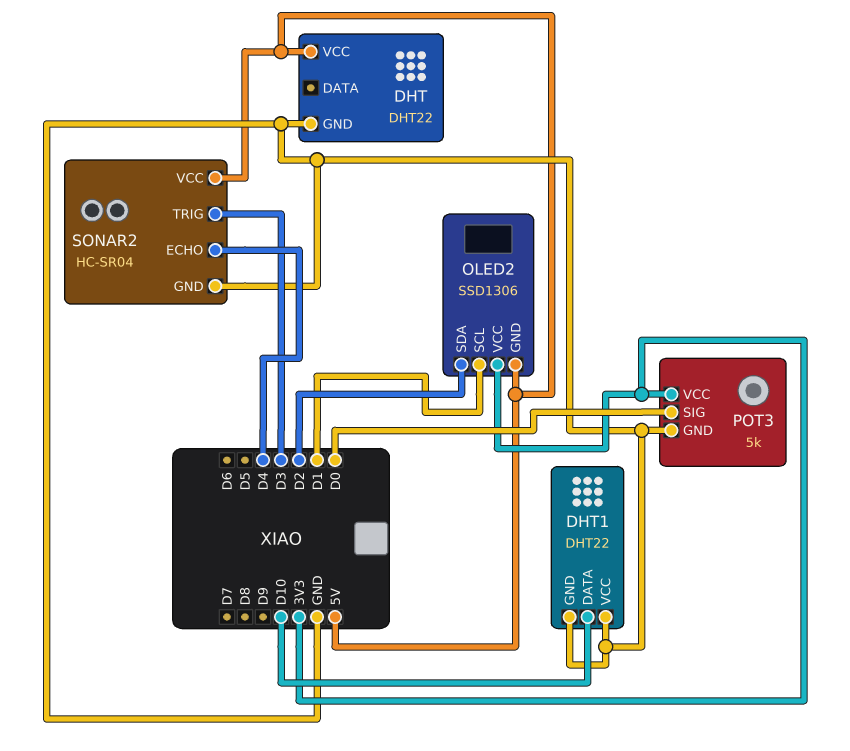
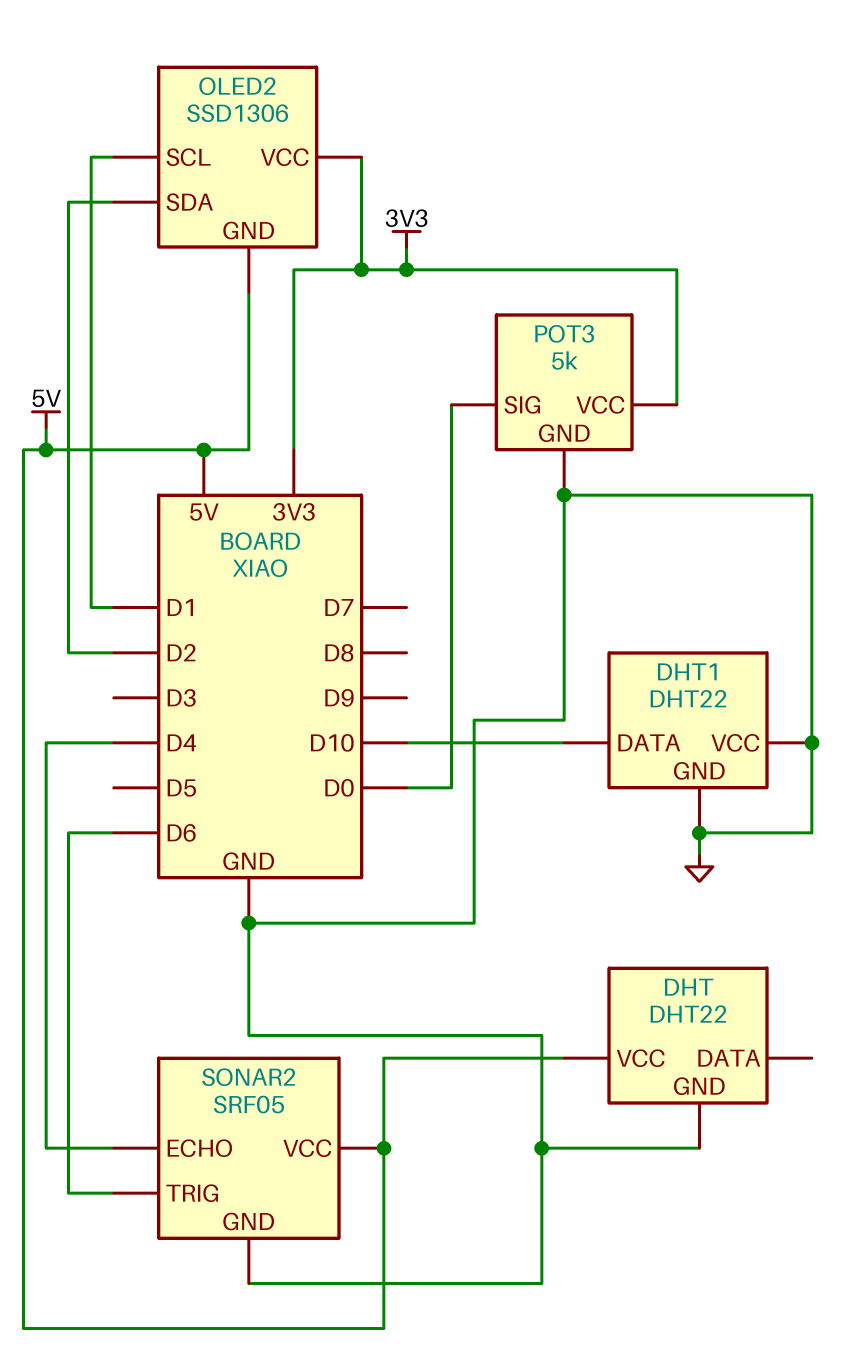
SONAR2: HC-SR04 -> SRF05
SONAR2 pin TRIG: D3 -> D6

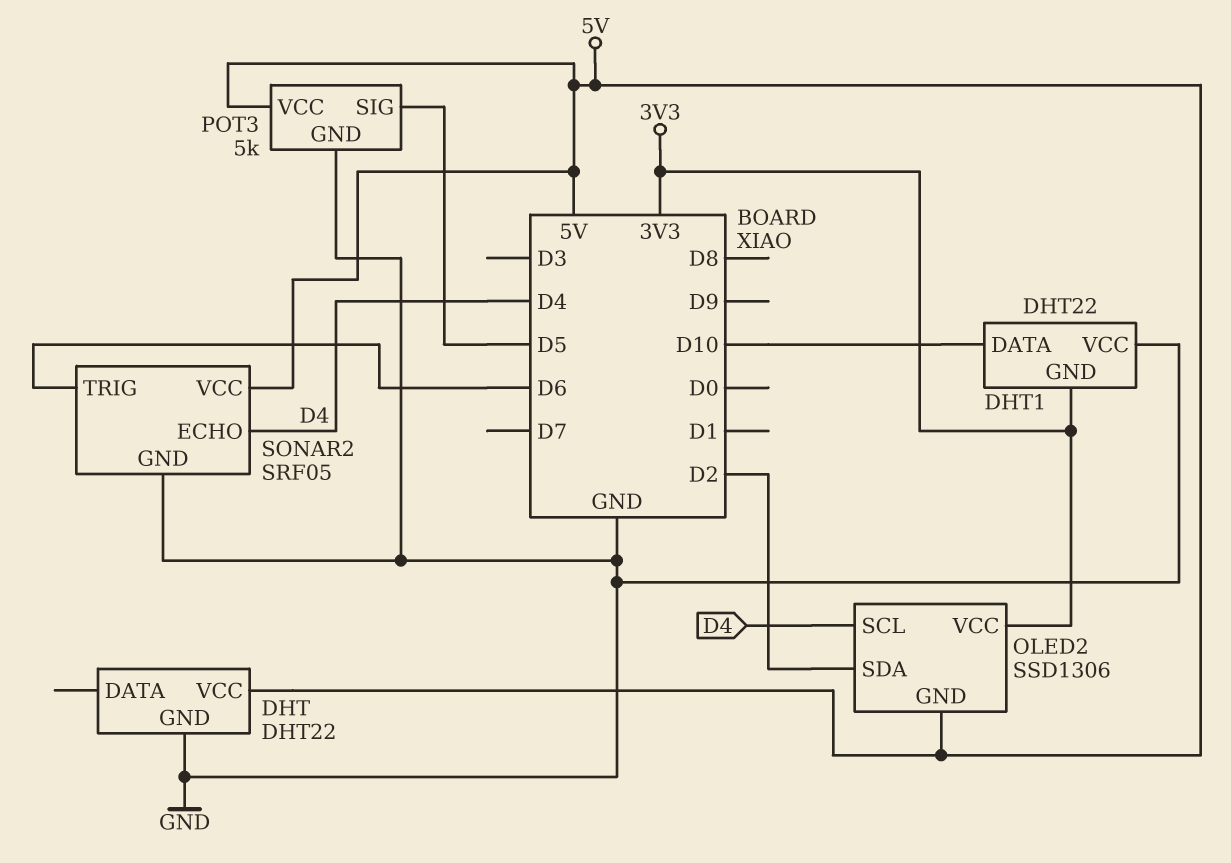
DHT1 pin GND: GND -> 3V3
OLED2 pin SCL: D1 -> D4
POT3 pin SIG: D0 -> D5
POT3 pin VCC: 3V3 -> 5V

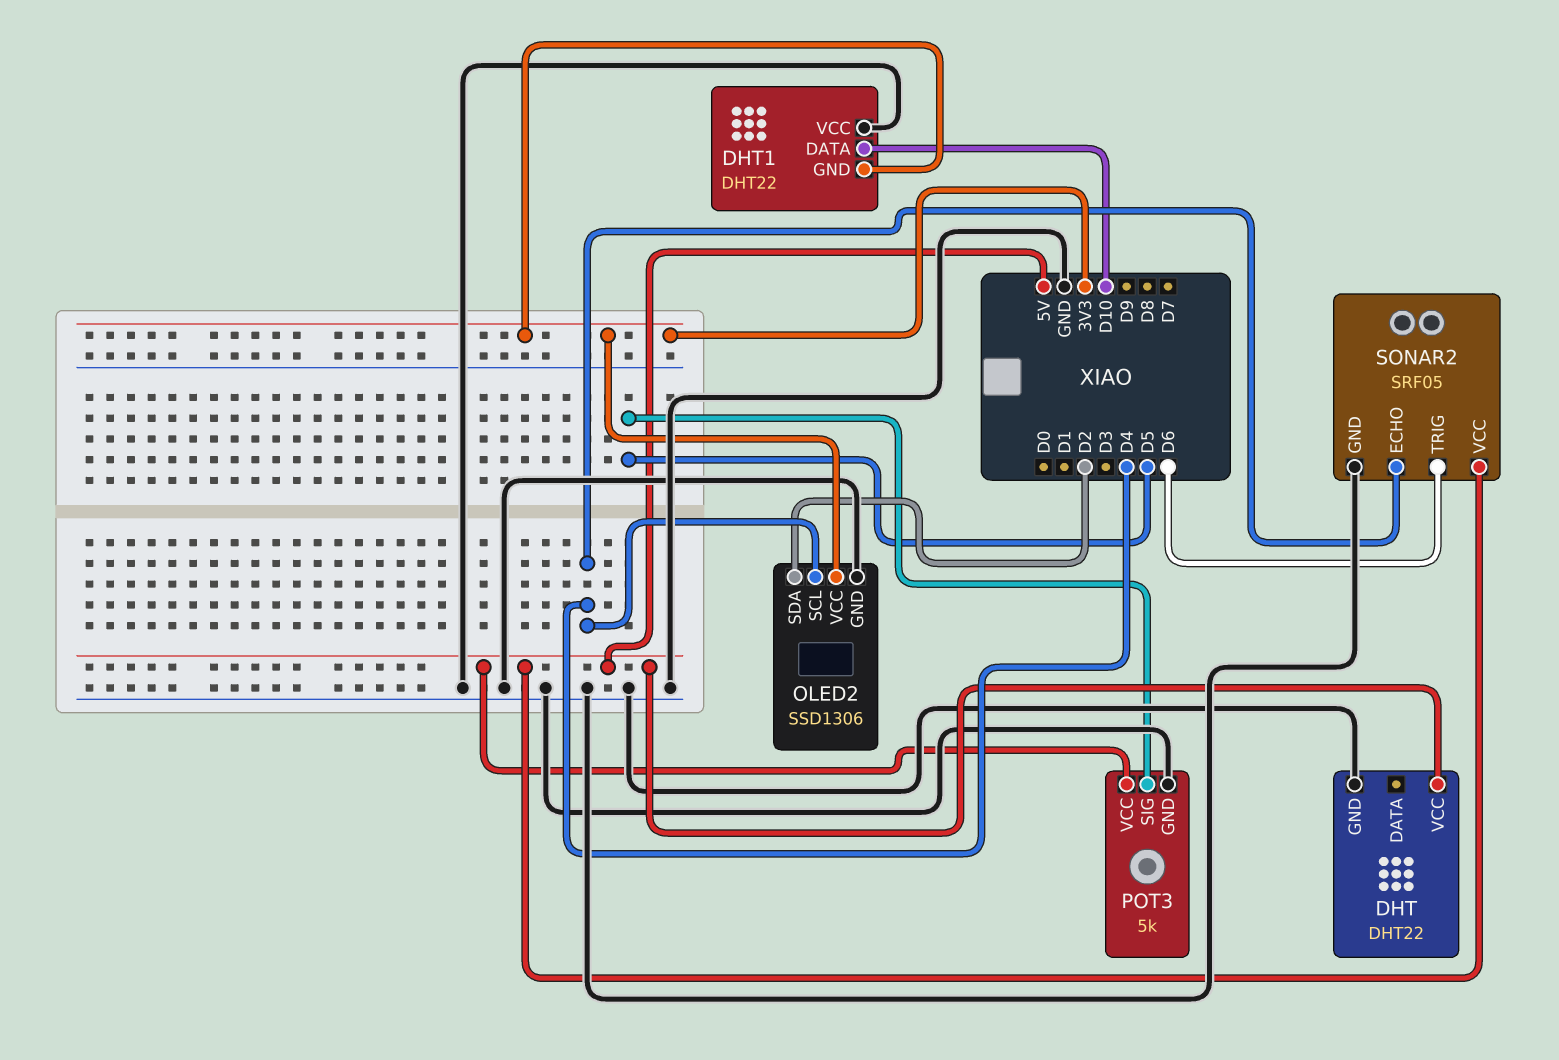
OLED2 pin GND: 5V -> GND

